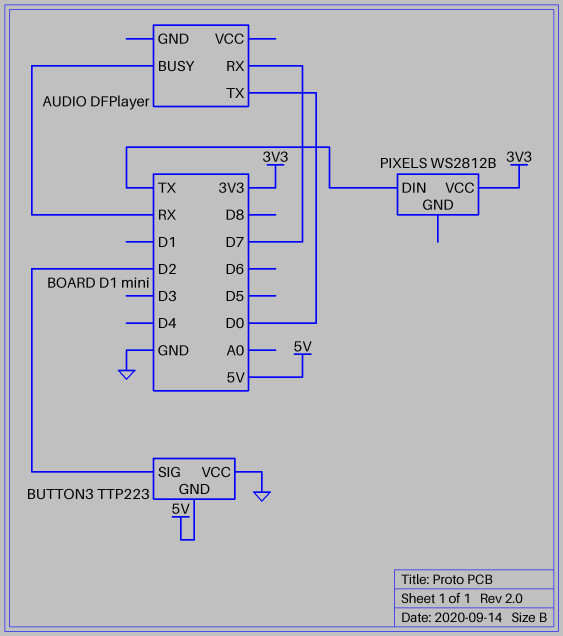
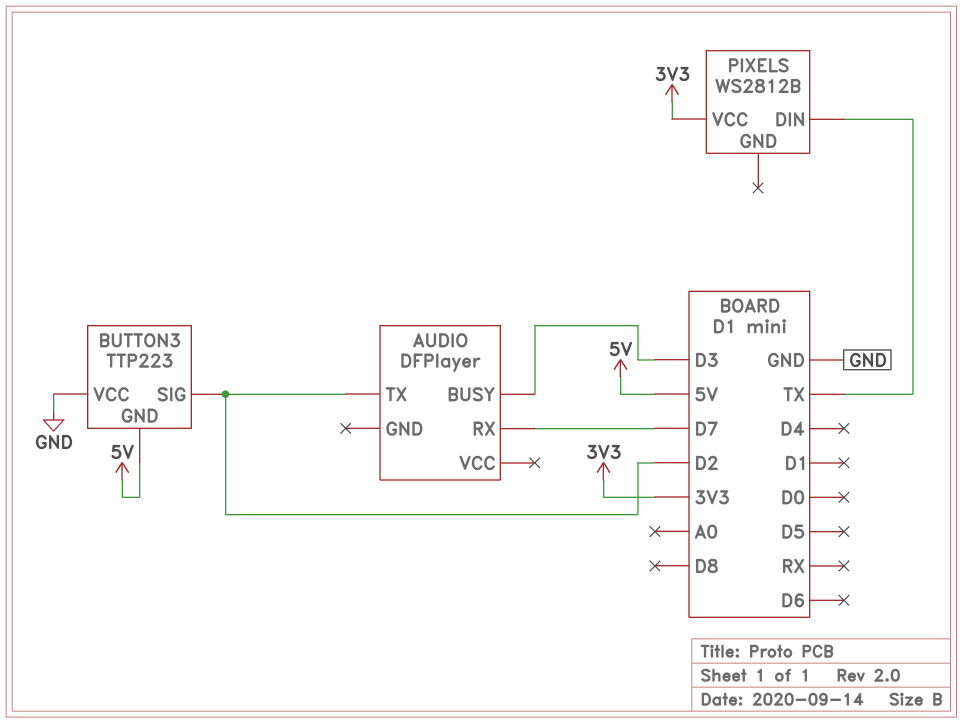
AUDIO pin BUSY: RX -> D3
AUDIO pin TX: D0 -> D2

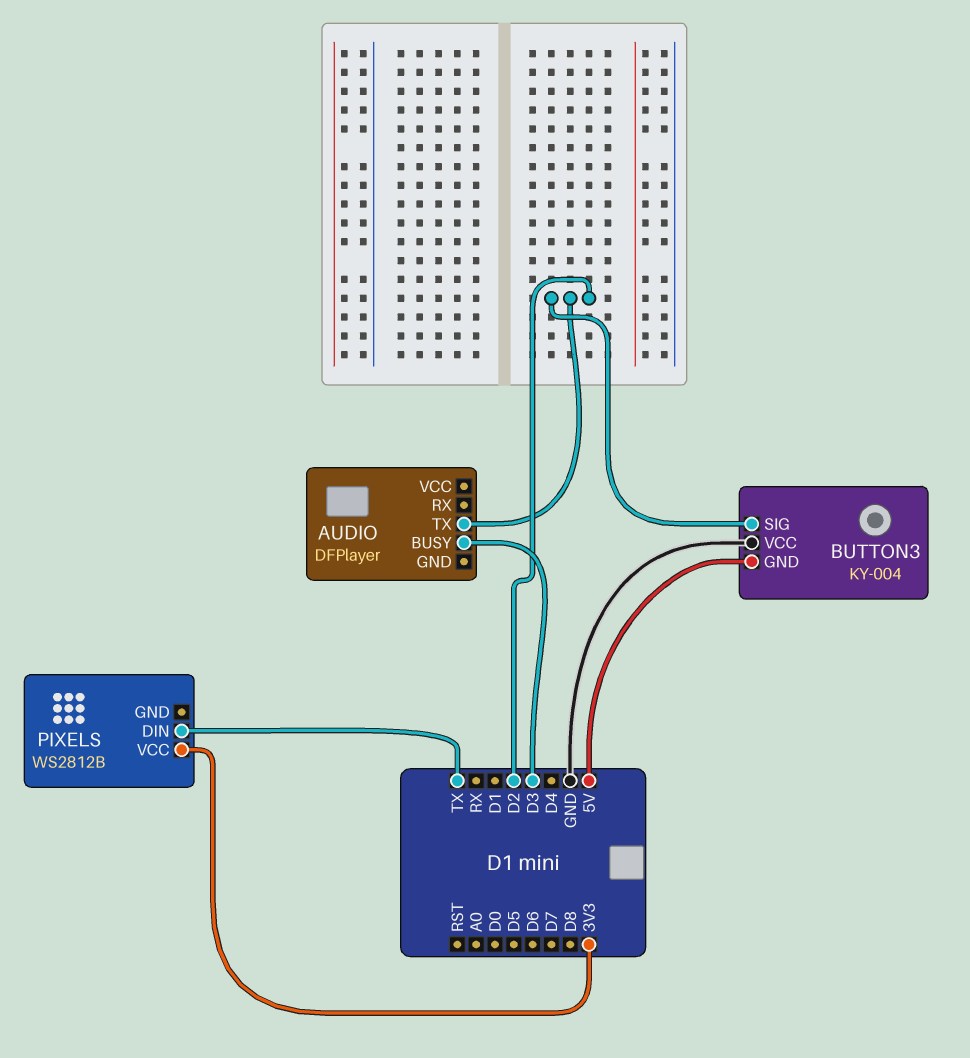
AUDIO pin RX: D7 -> none
BUTTON3: TTP223 -> KY-004

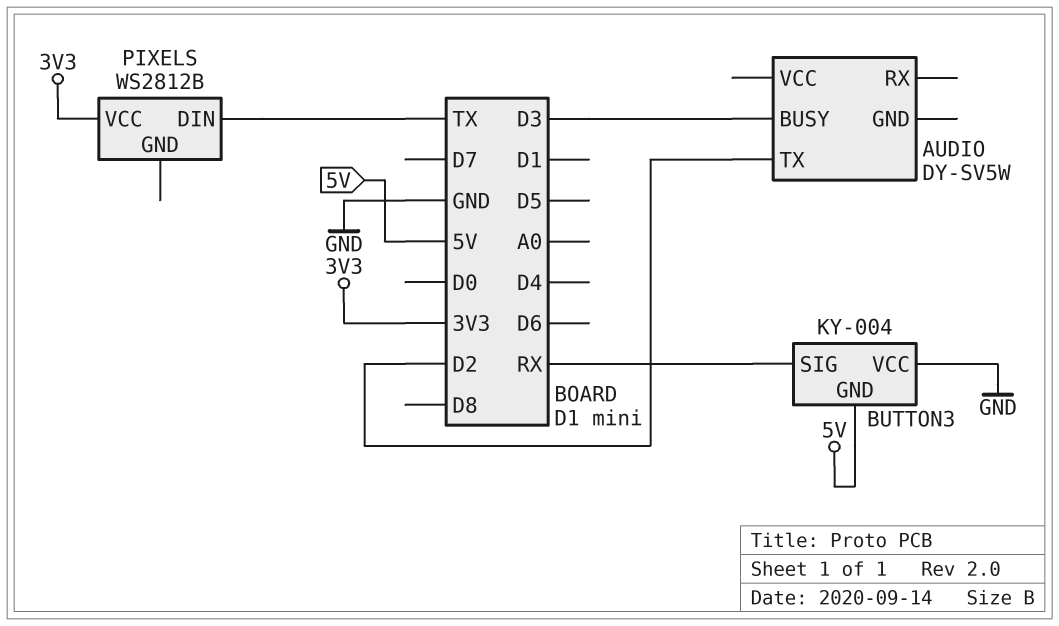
AUDIO: DFPlayer -> DY-SV5W
BUTTON3 pin SIG: D2 -> RX

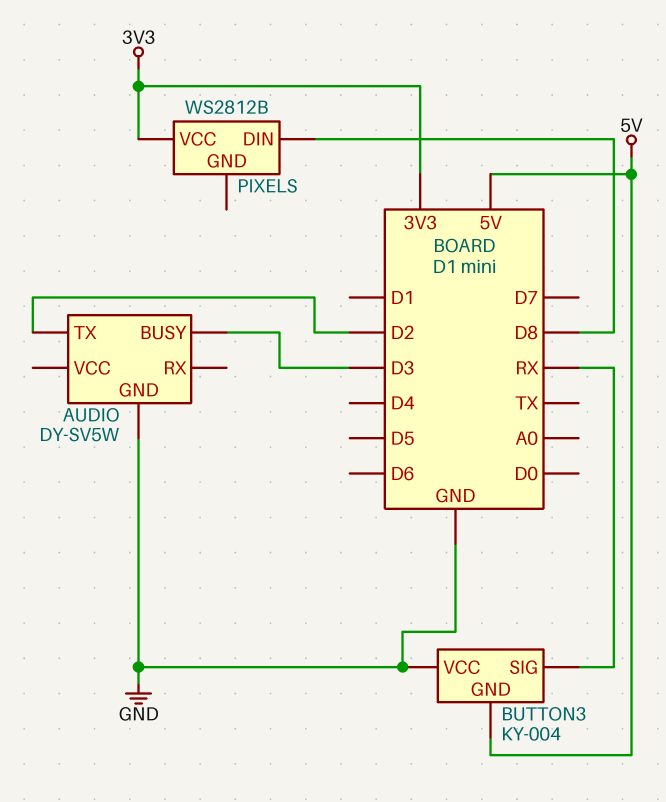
AUDIO pin GND: none -> GND
PIXELS pin DIN: TX -> D8

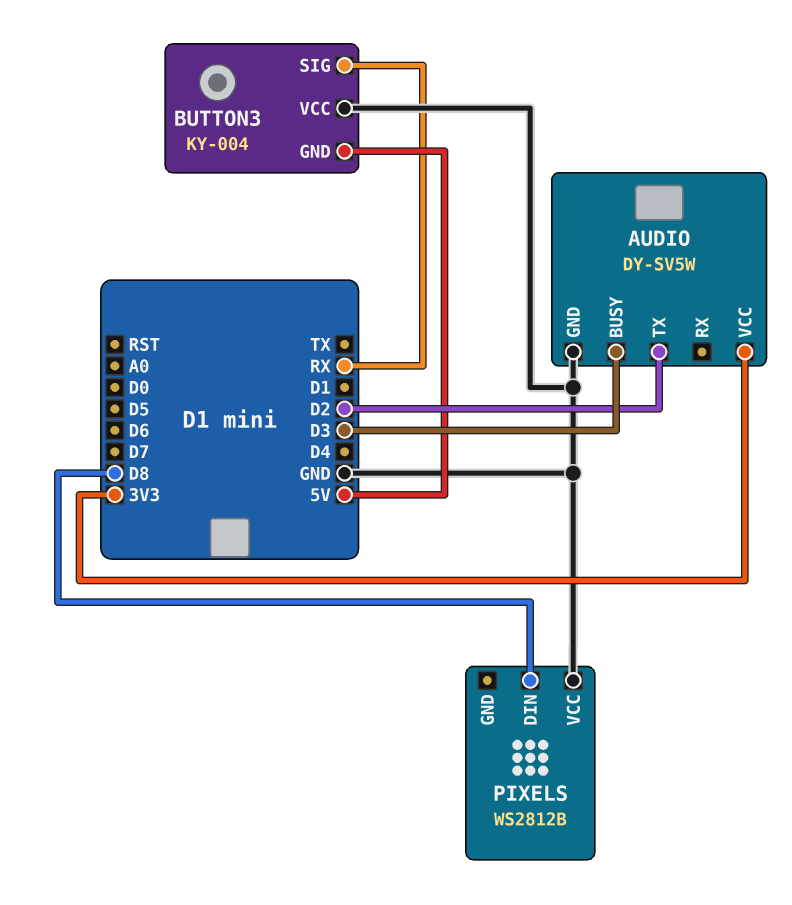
AUDIO pin VCC: none -> 3V3
PIXELS pin VCC: 3V3 -> GND

